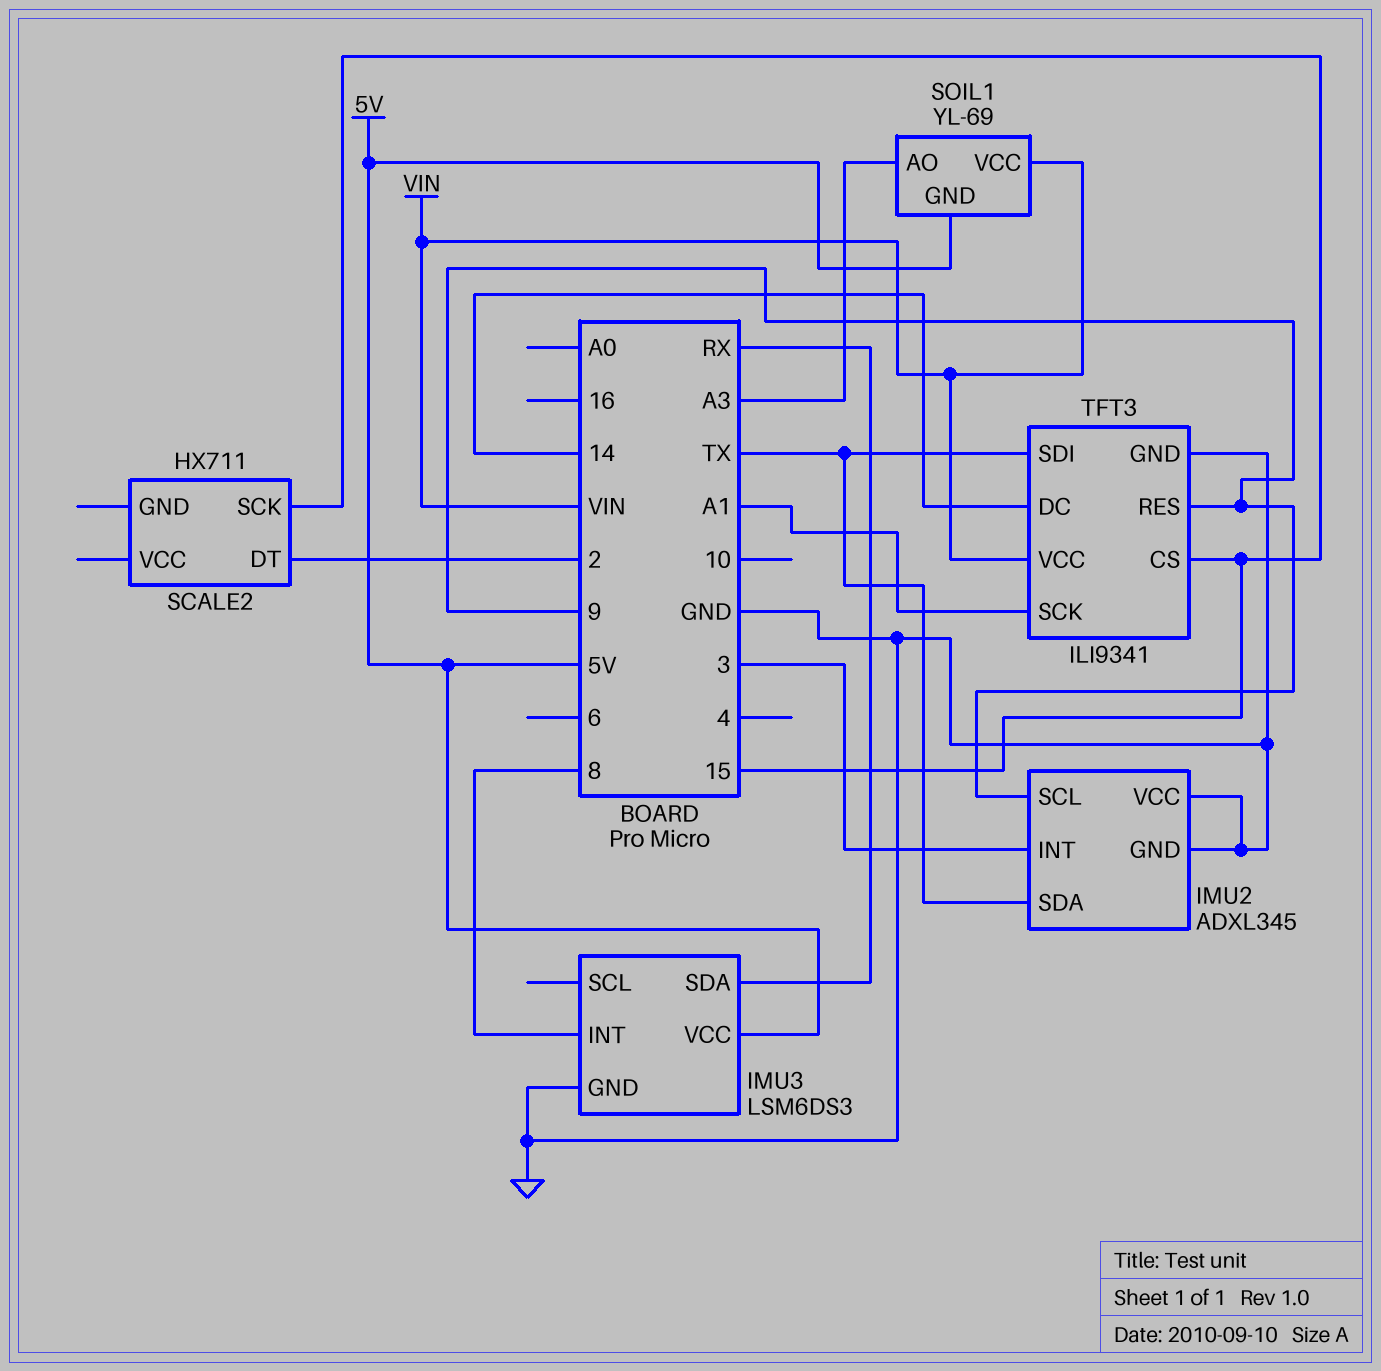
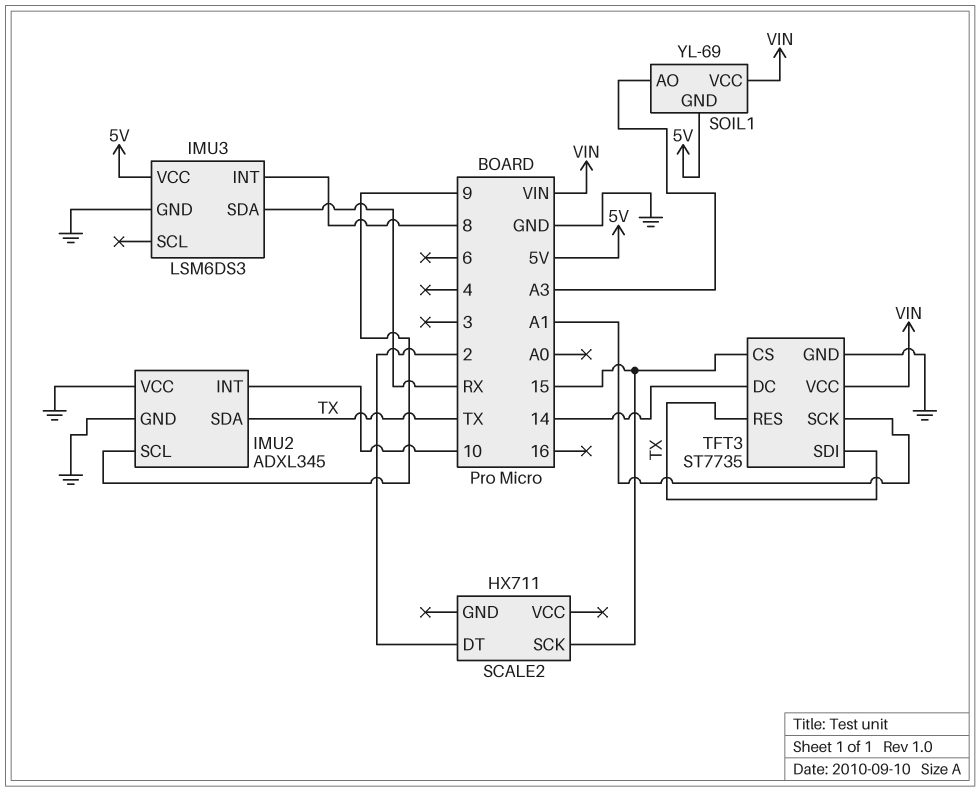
IMU2 pin INT: 3 -> 10
TFT3: ILI9341 -> ST7735
TFT3 pin RES: 9 -> TX

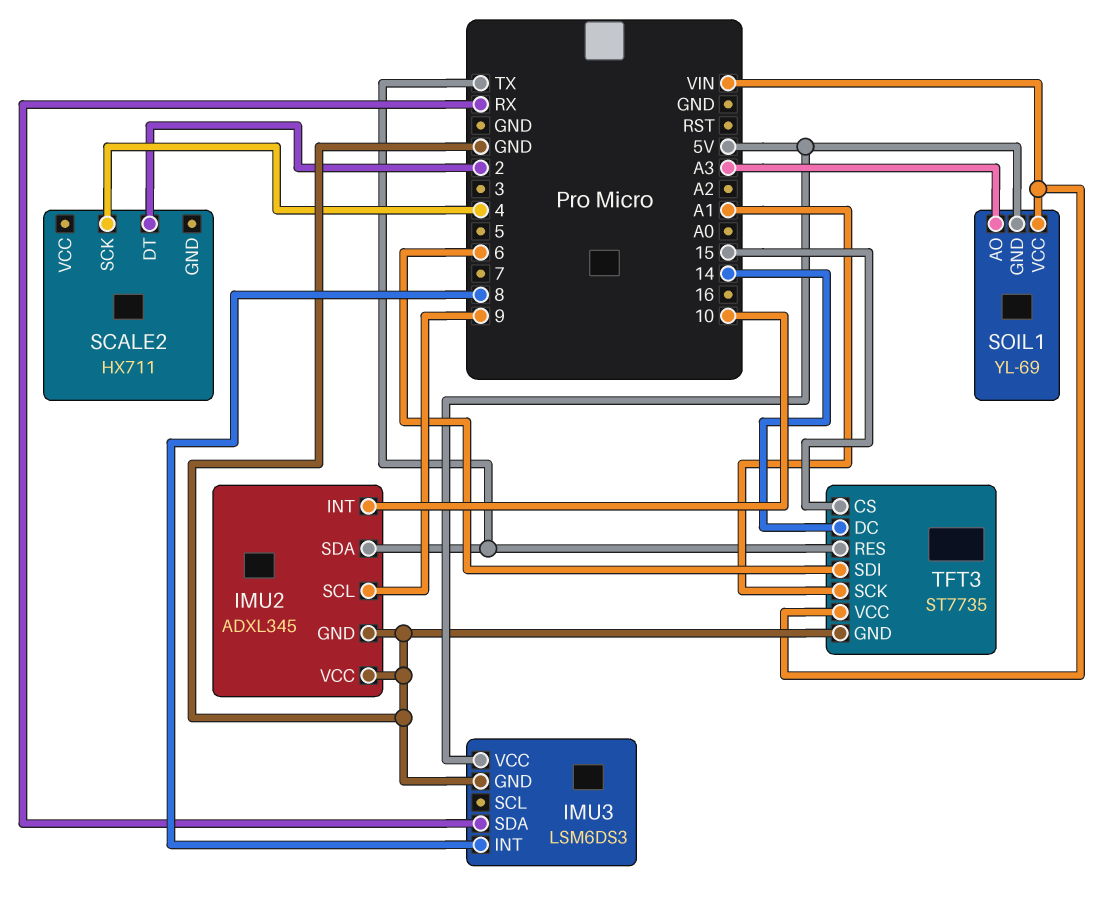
SCALE2 pin SCK: 15 -> 4
TFT3 pin SDI: TX -> 6

